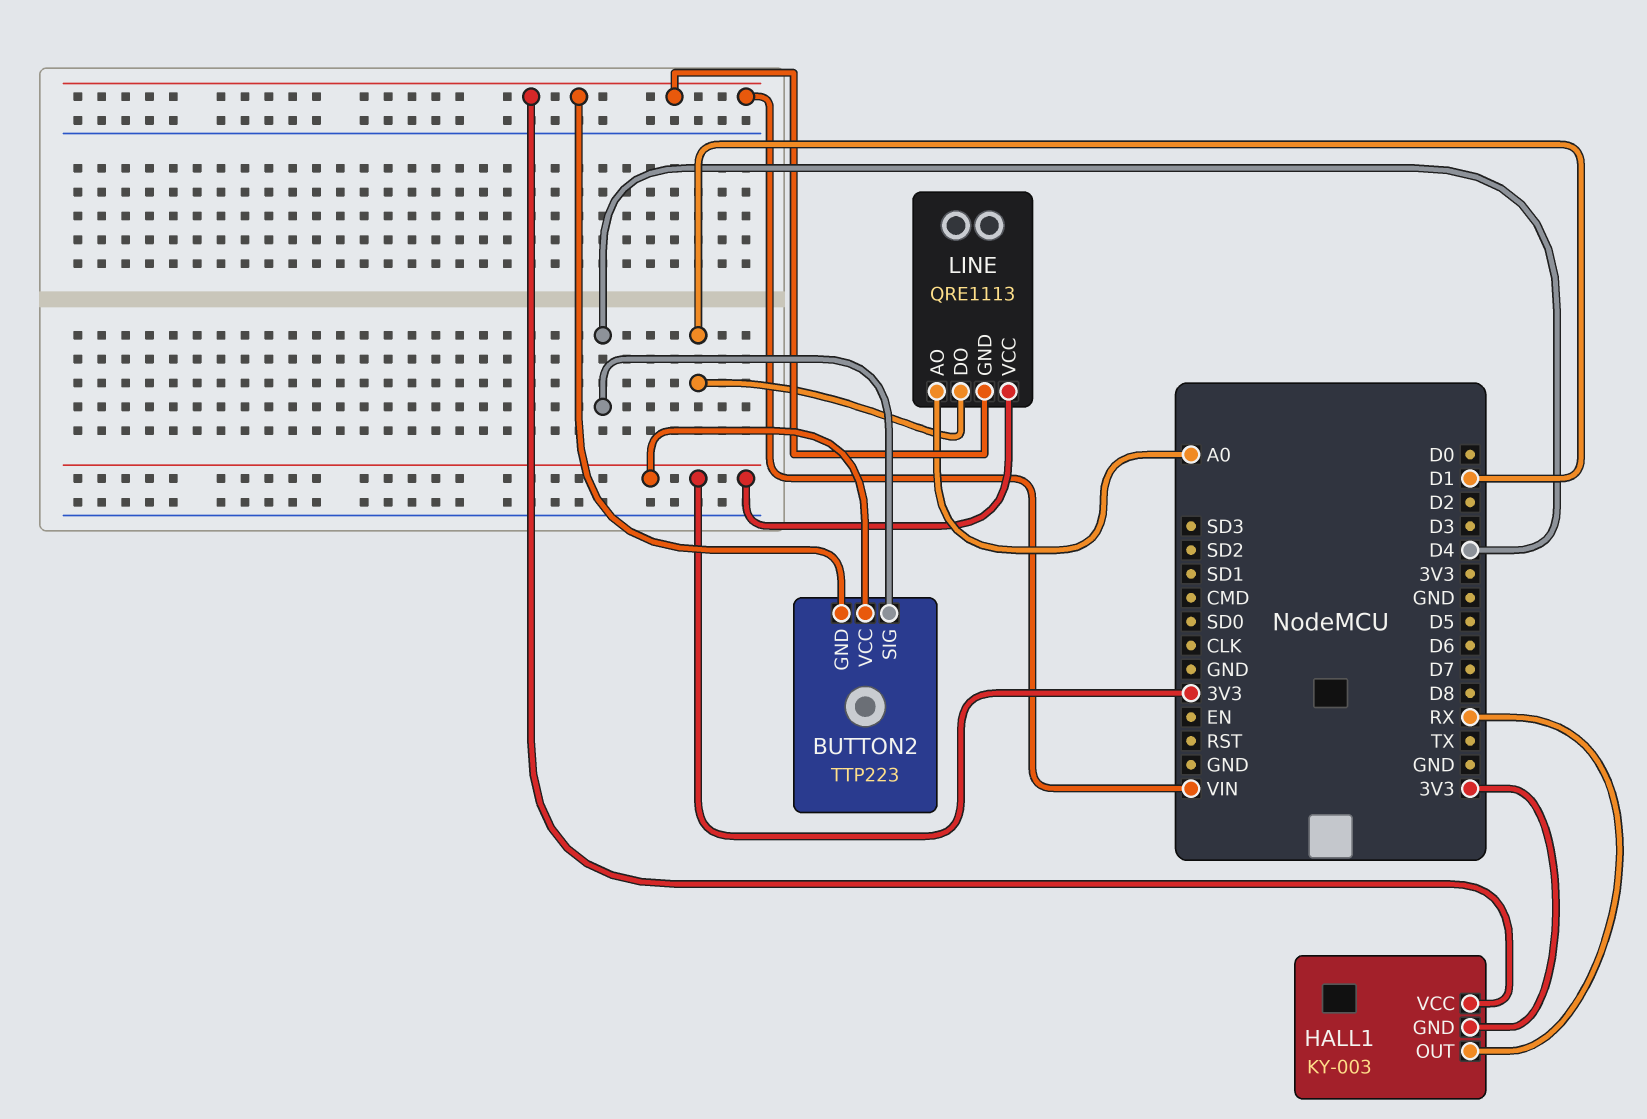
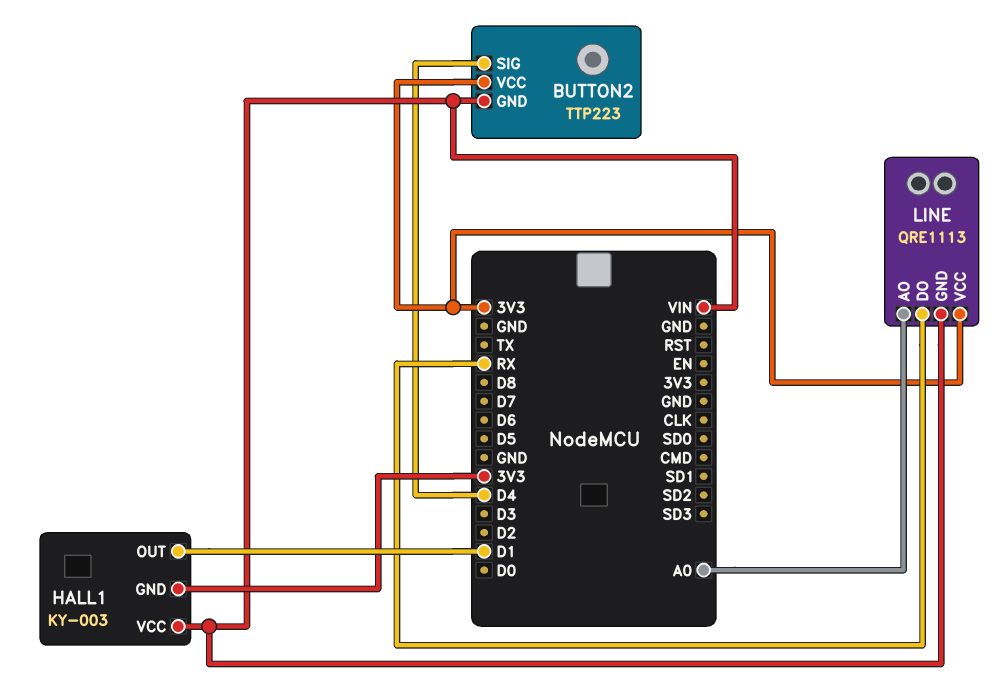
HALL1 pin OUT: RX -> D1
LINE pin DO: D1 -> RX

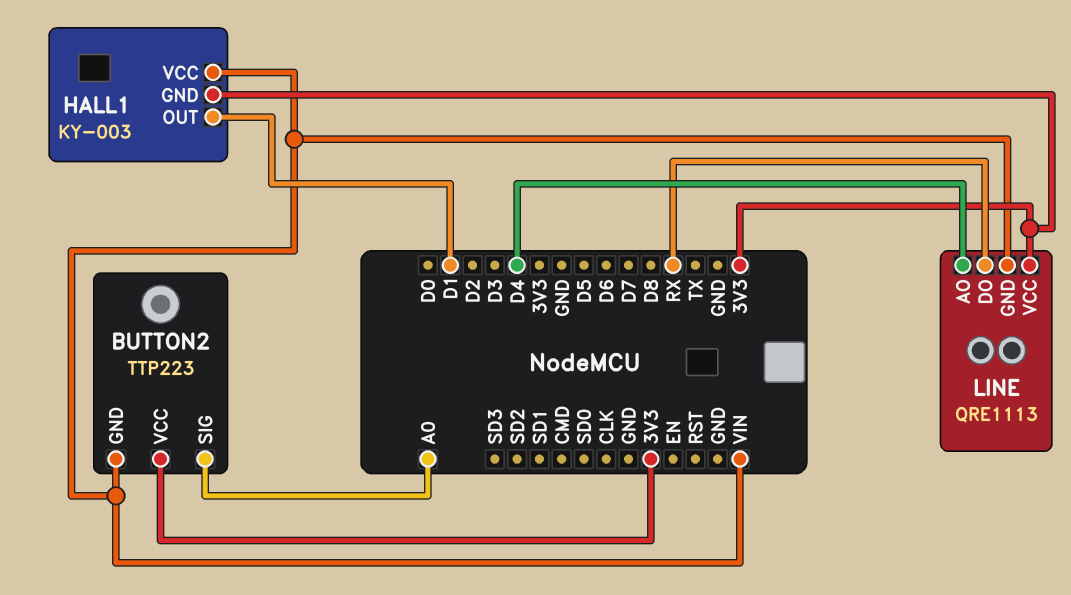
BUTTON2 pin SIG: D4 -> A0
LINE pin AO: A0 -> D4

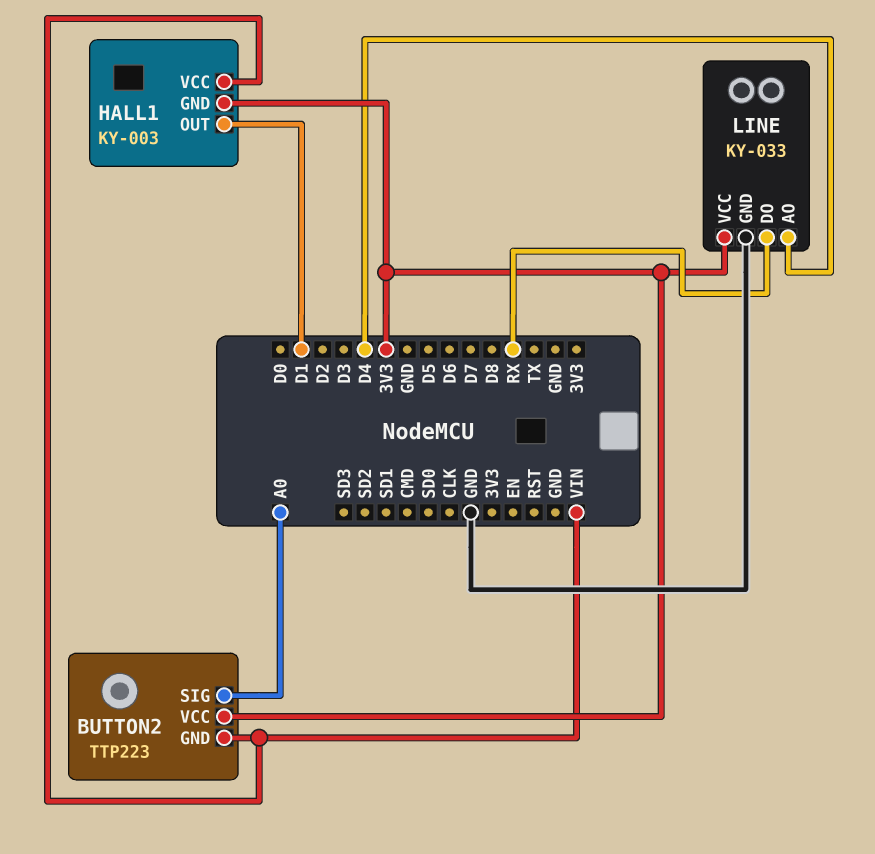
LINE: QRE1113 -> KY-033
LINE pin GND: VIN -> GND

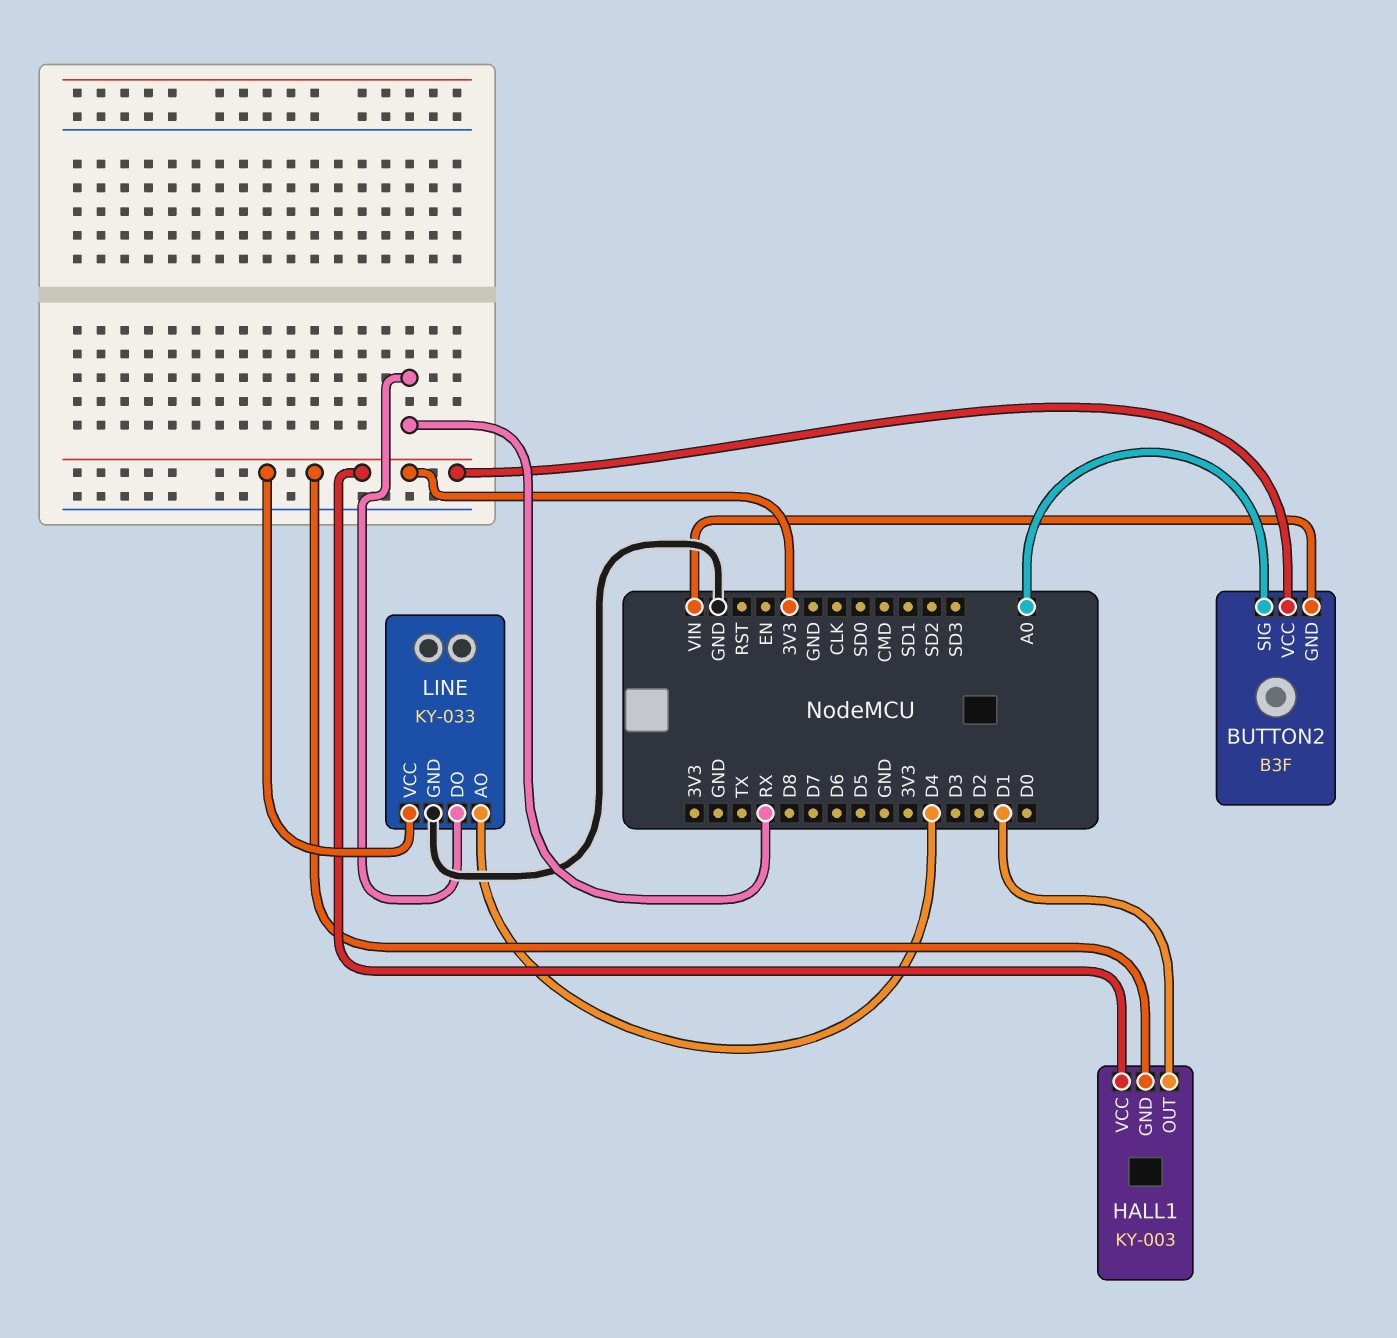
BUTTON2: TTP223 -> B3F
HALL1 pin VCC: VIN -> 3V3

